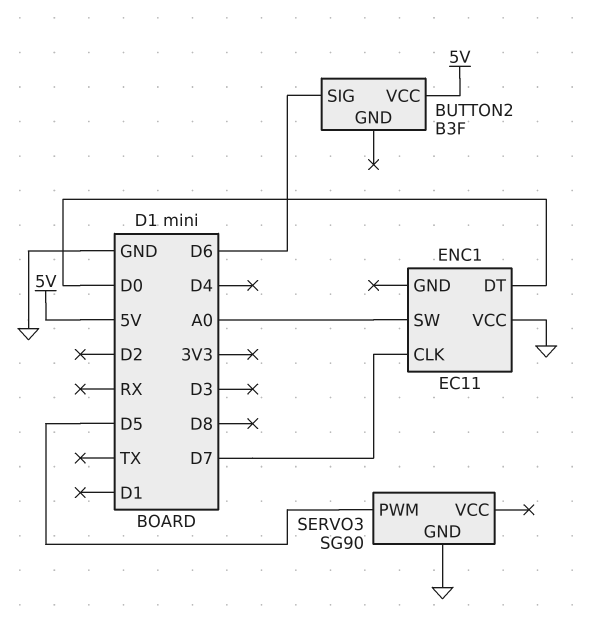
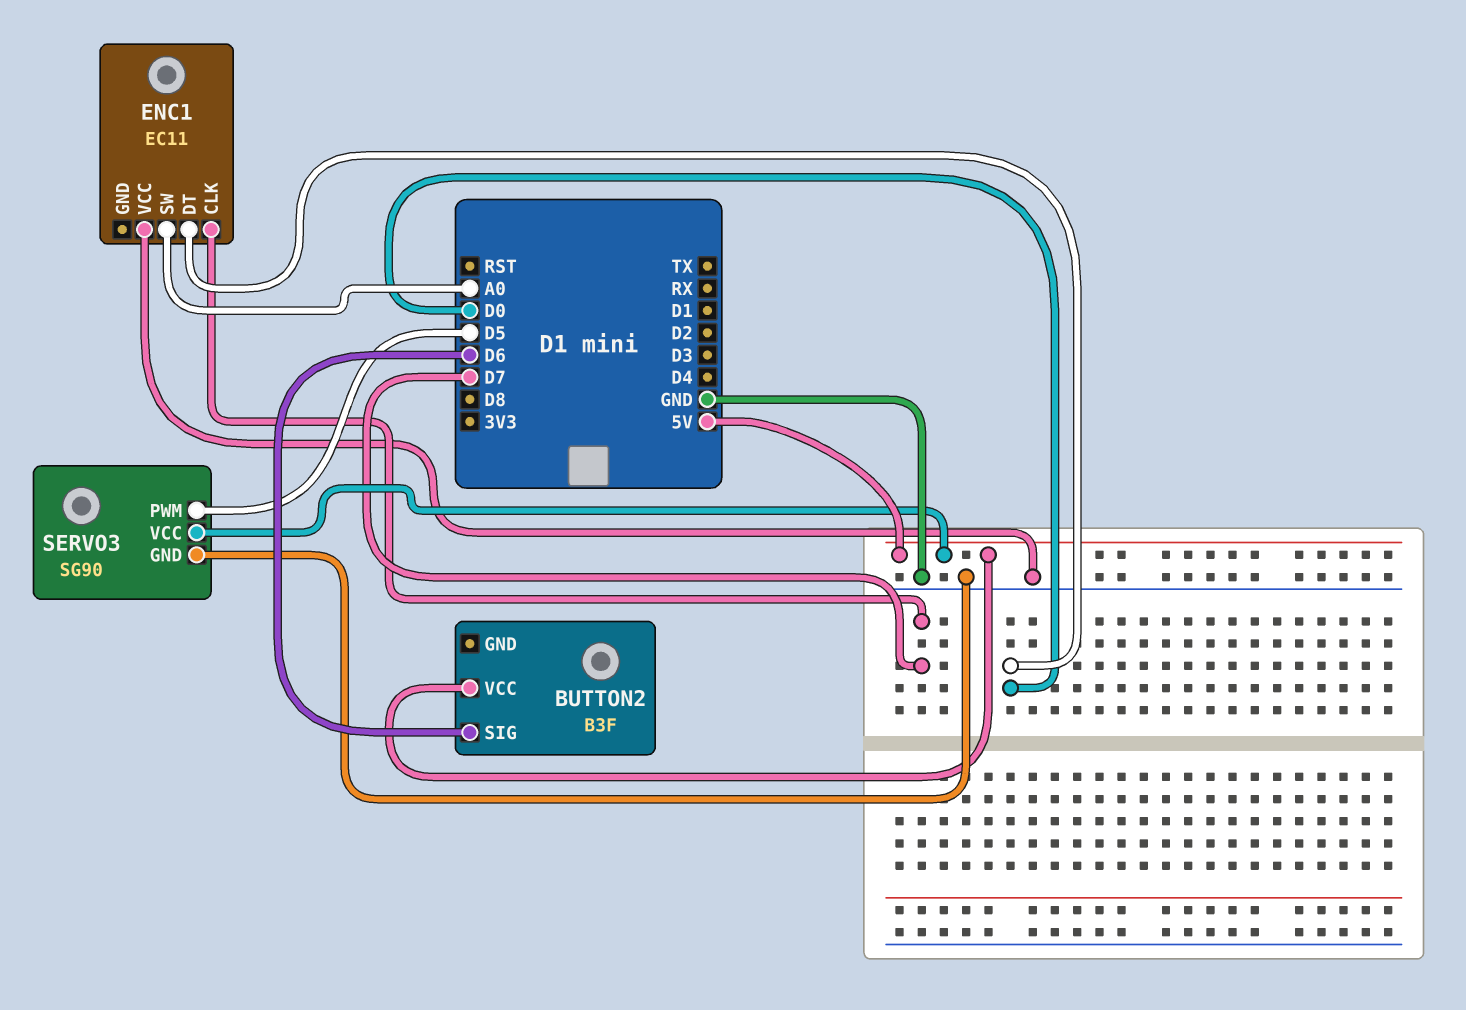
SERVO3 pin VCC: none -> 5V

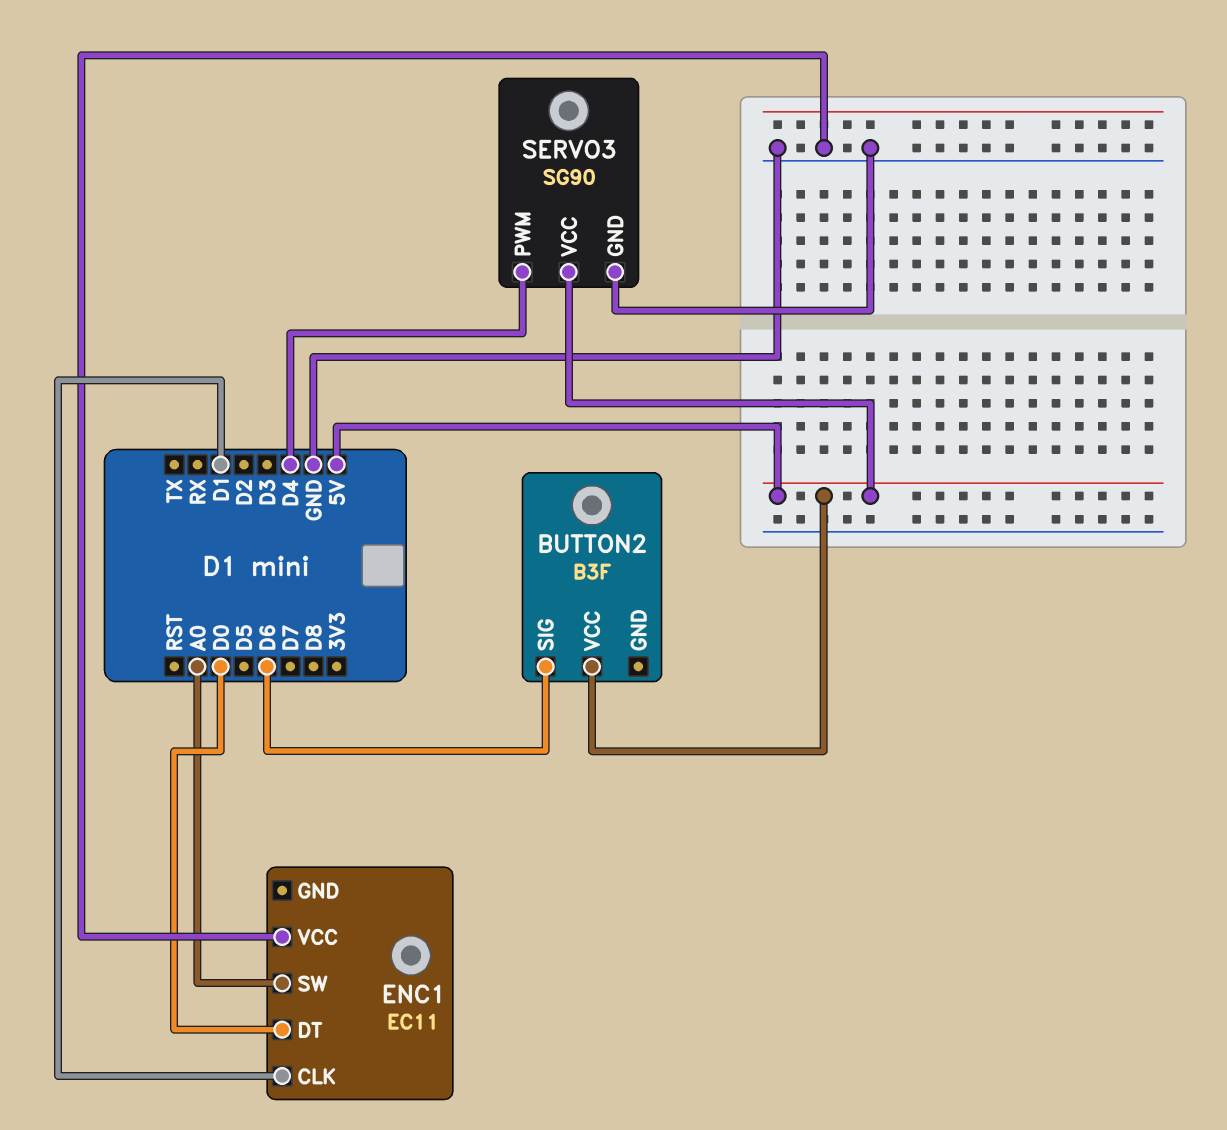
ENC1 pin CLK: D7 -> D1
SERVO3 pin PWM: D5 -> D4

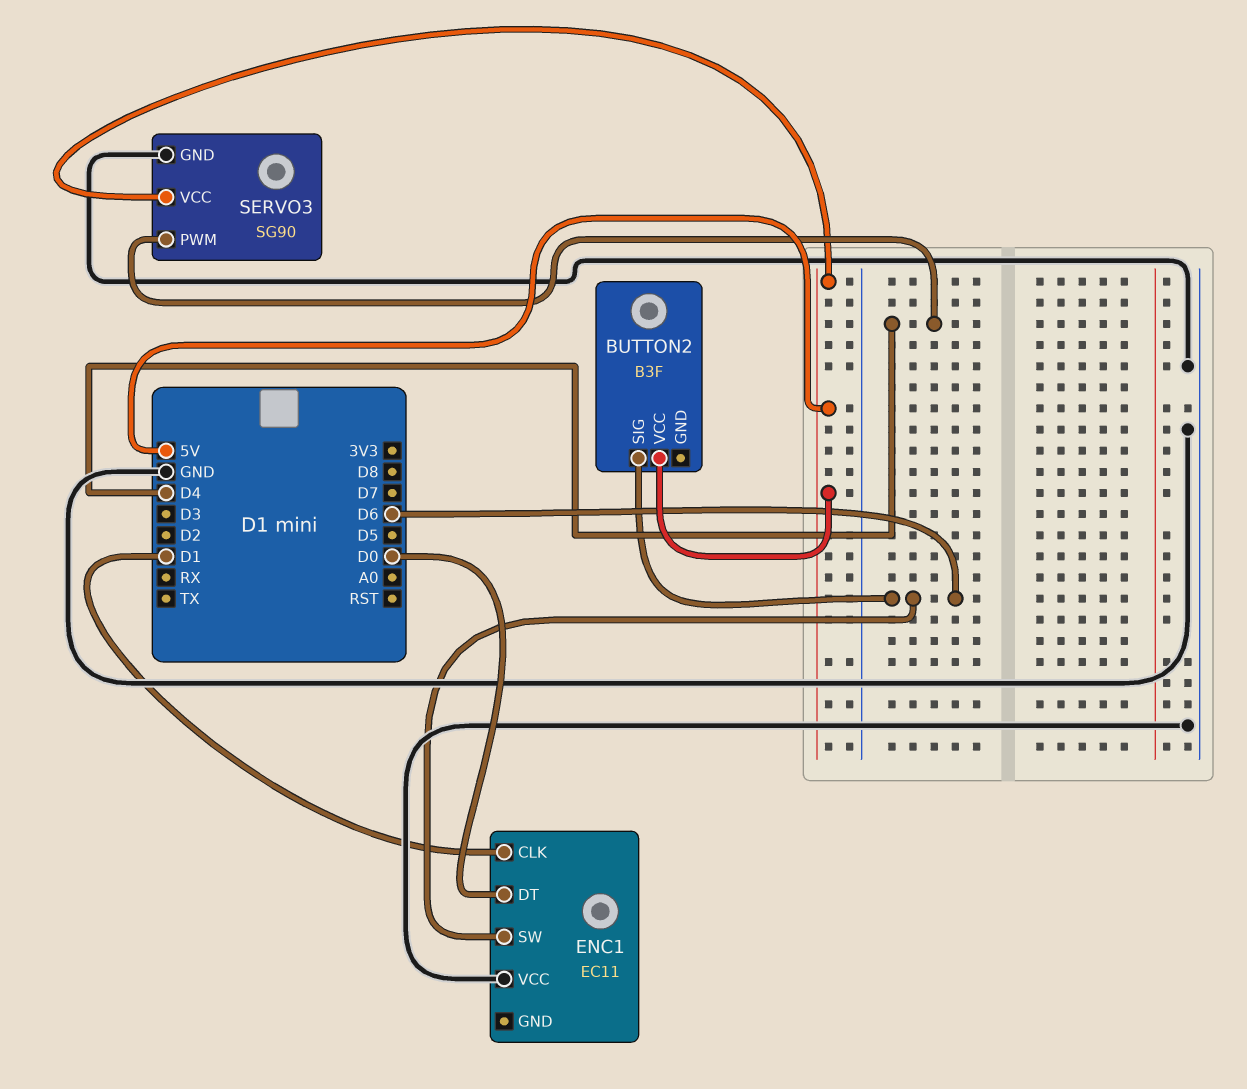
ENC1 pin SW: A0 -> D6

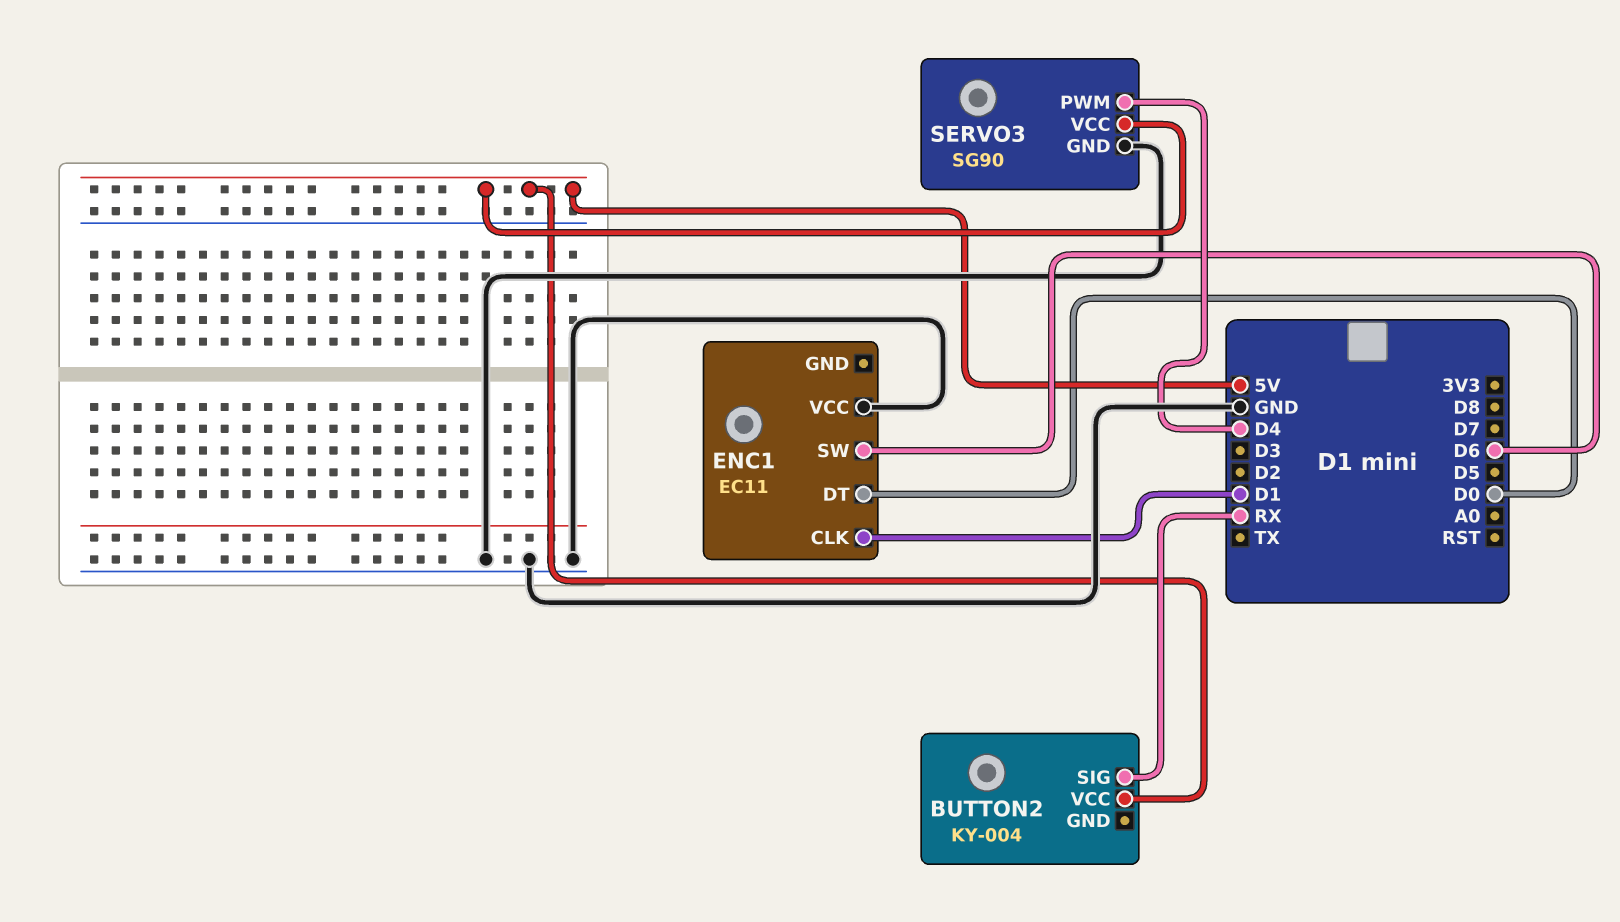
BUTTON2: B3F -> KY-004
BUTTON2 pin SIG: D6 -> RX

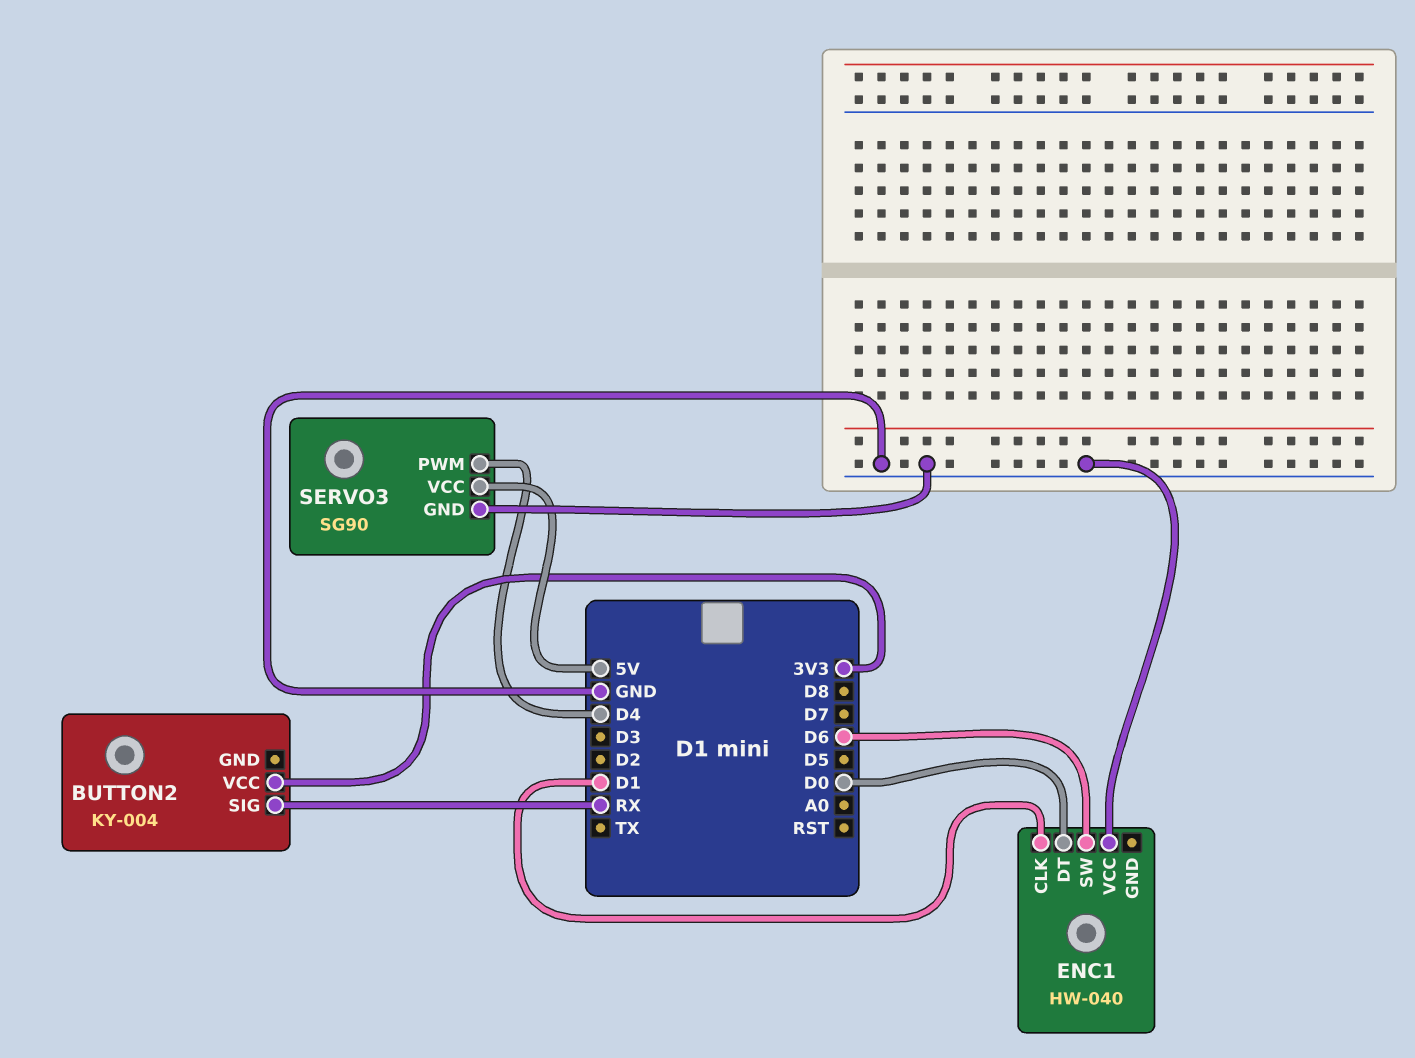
BUTTON2 pin VCC: 5V -> 3V3
ENC1: EC11 -> HW-040

